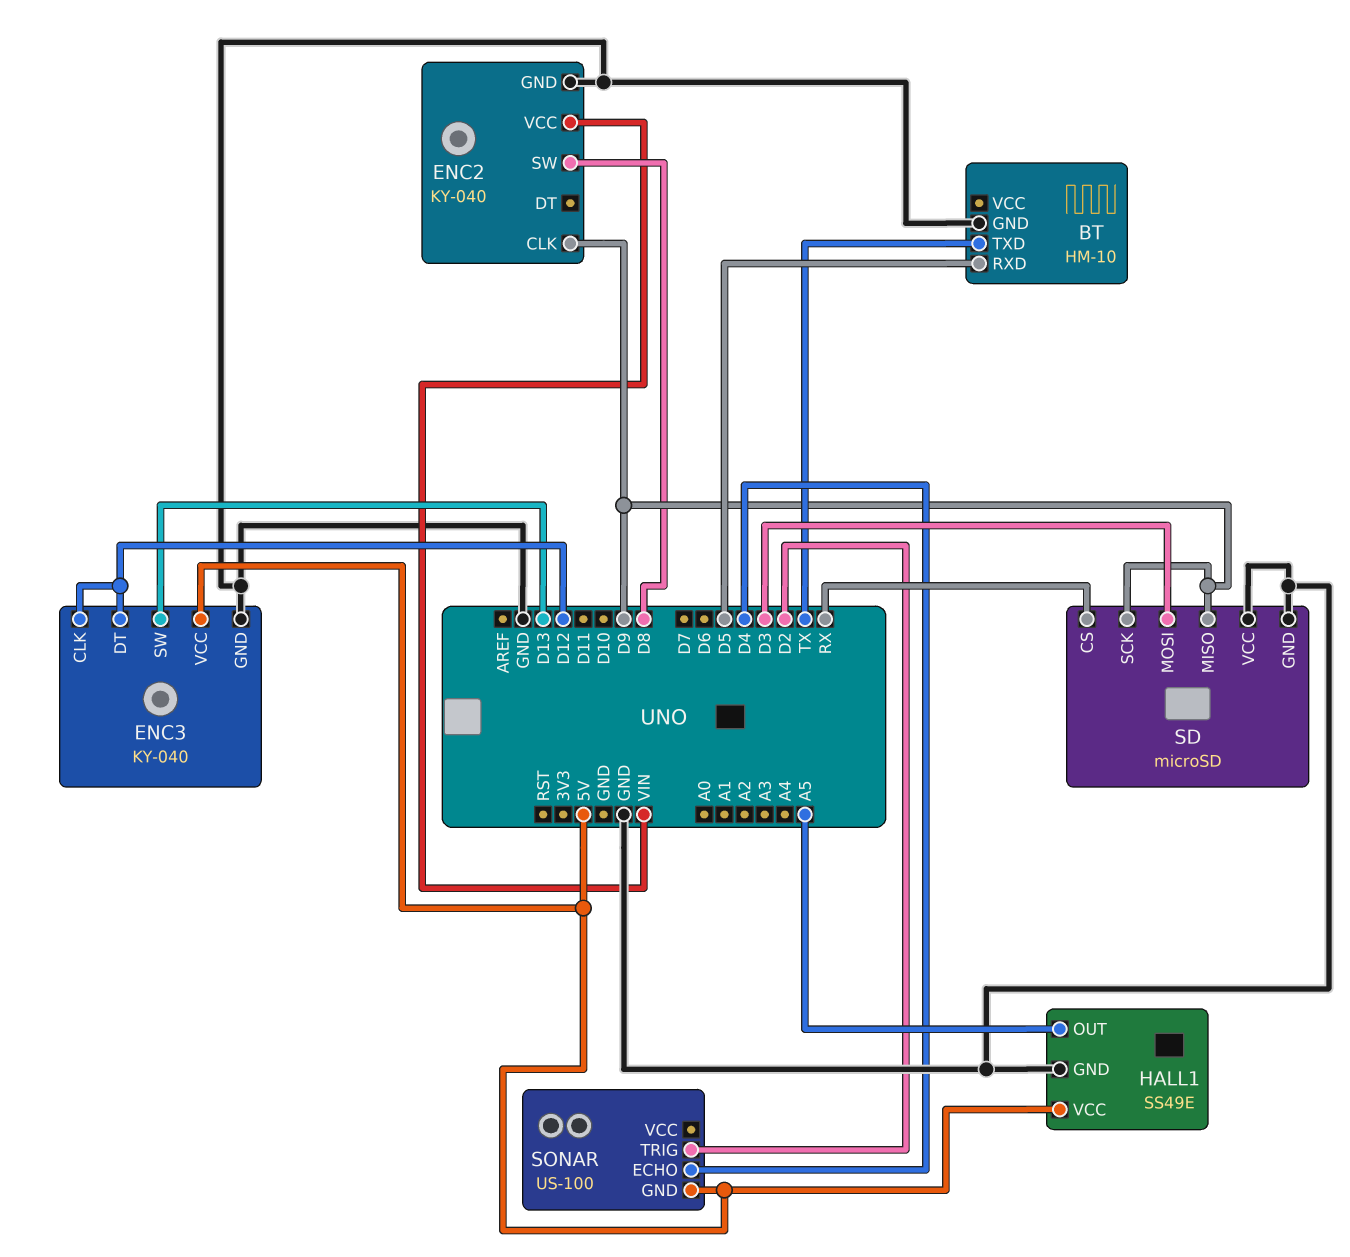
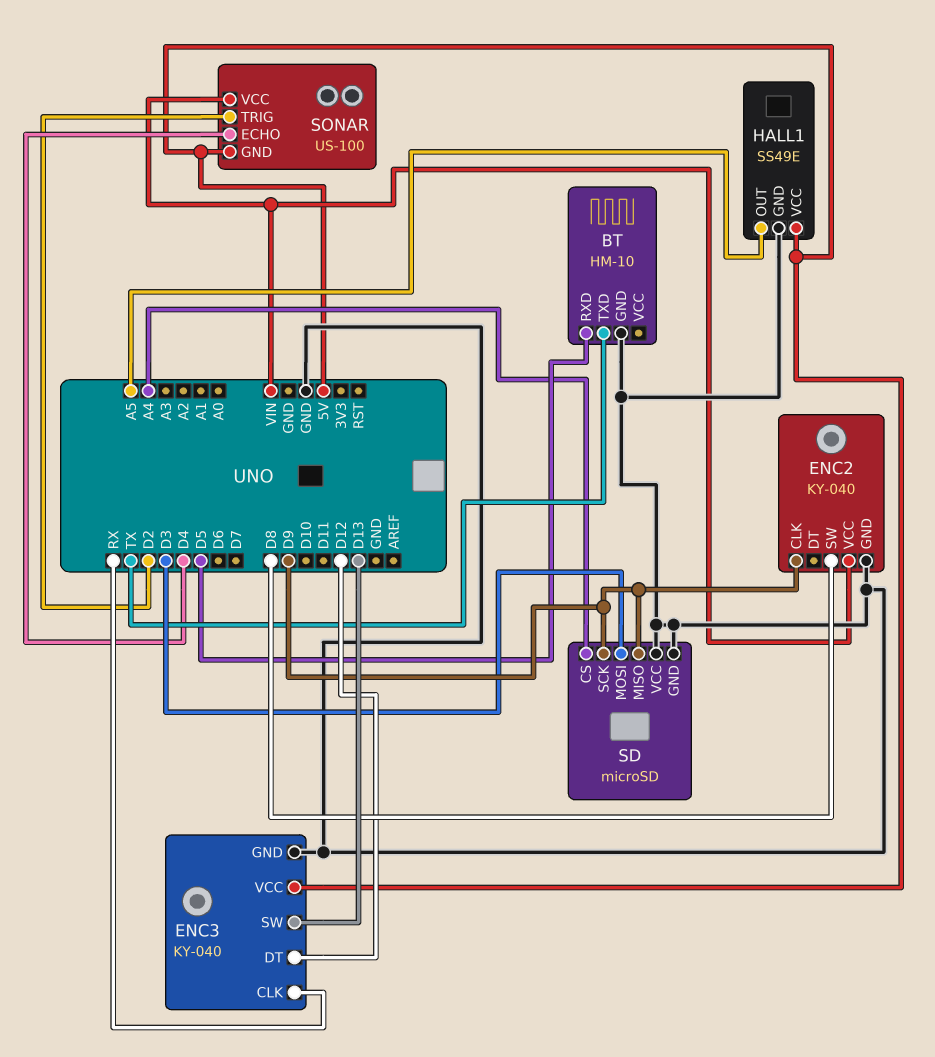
ENC3 pin CLK: D12 -> RX
SD pin CS: RX -> A4
SONAR pin VCC: none -> VIN

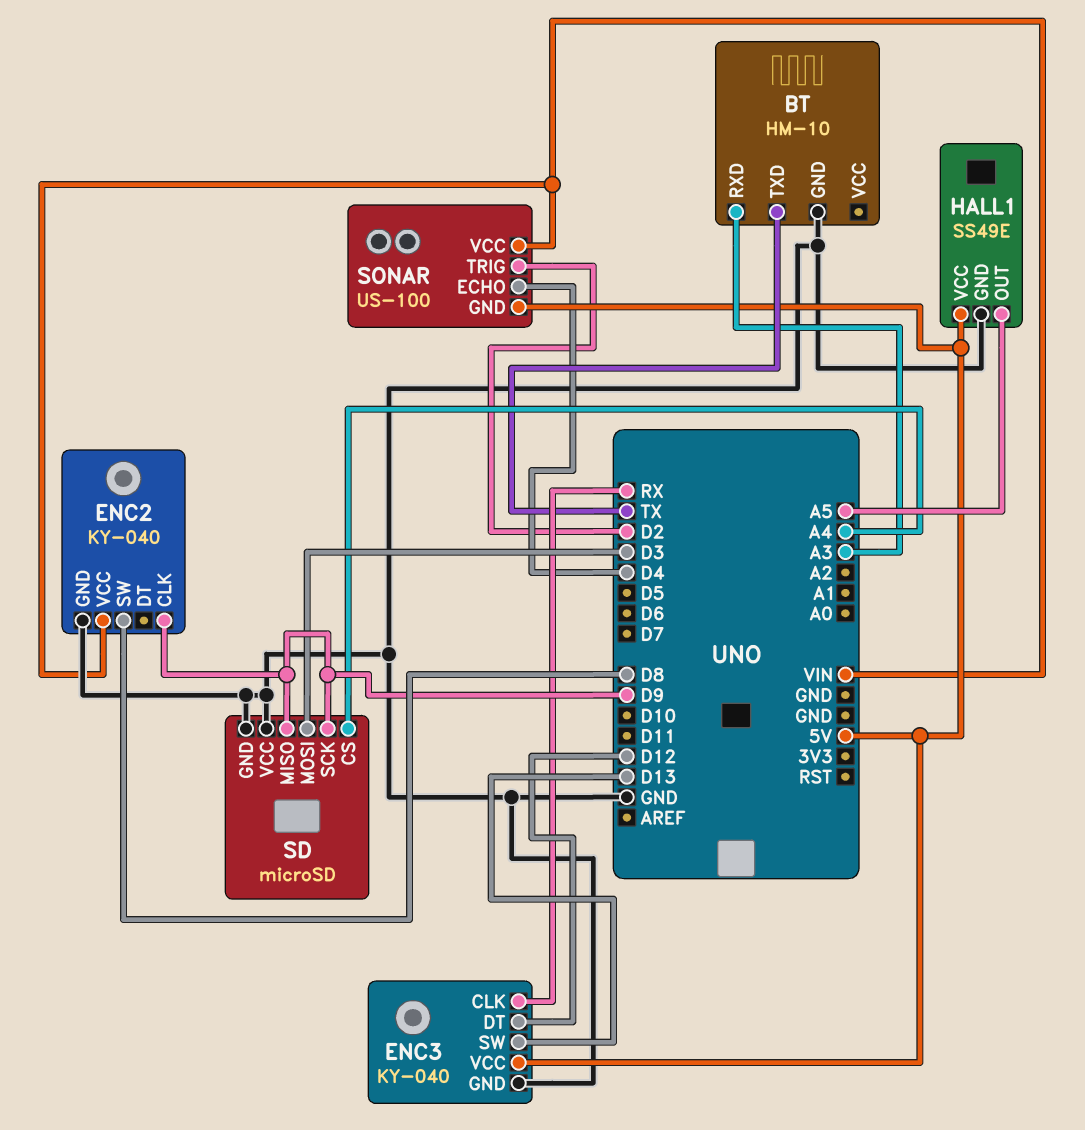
BT pin RXD: D5 -> A3

